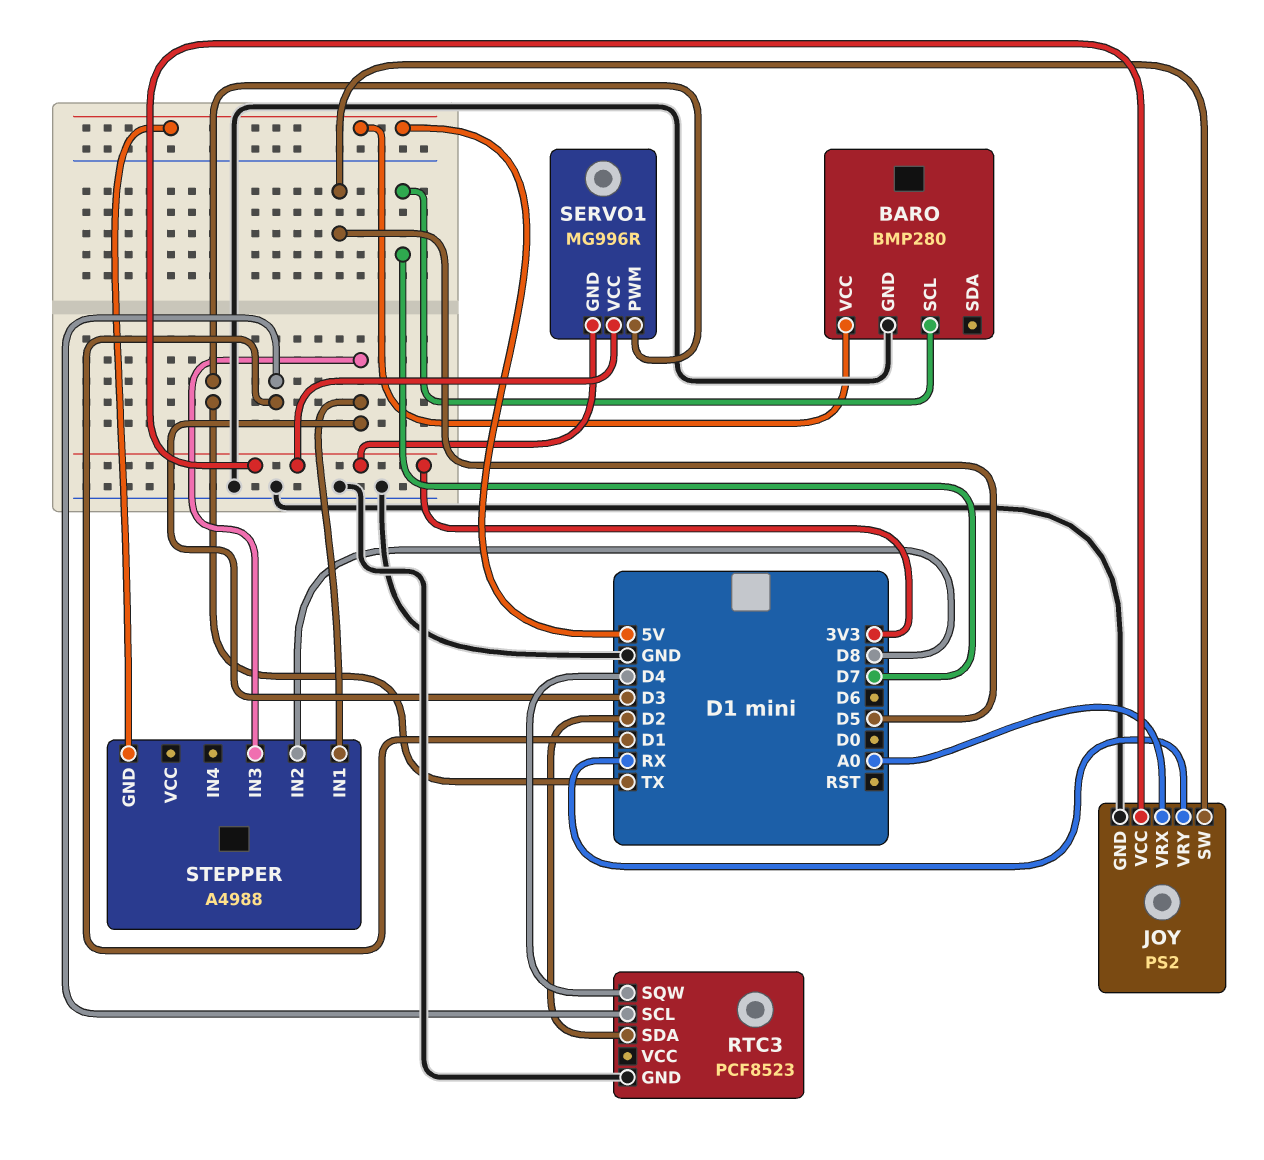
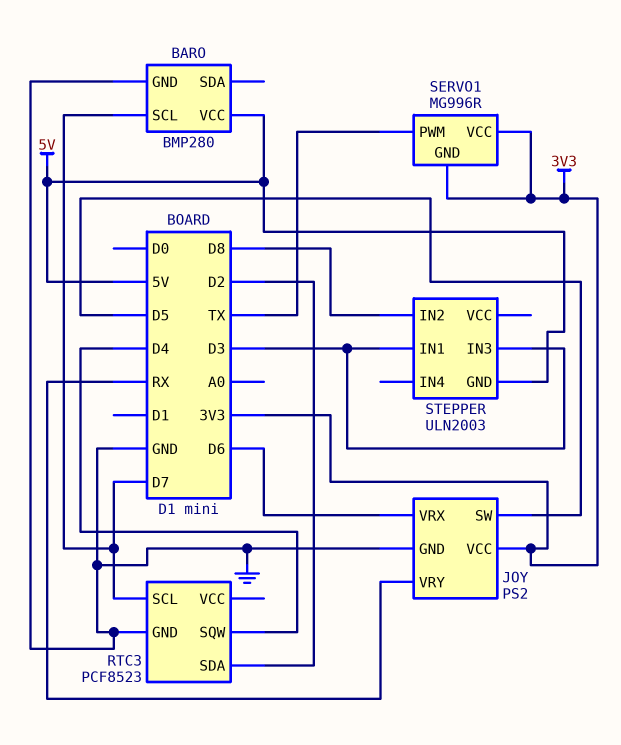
JOY pin VRX: A0 -> D6
RTC3 pin SCL: D1 -> D7
STEPPER: A4988 -> ULN2003

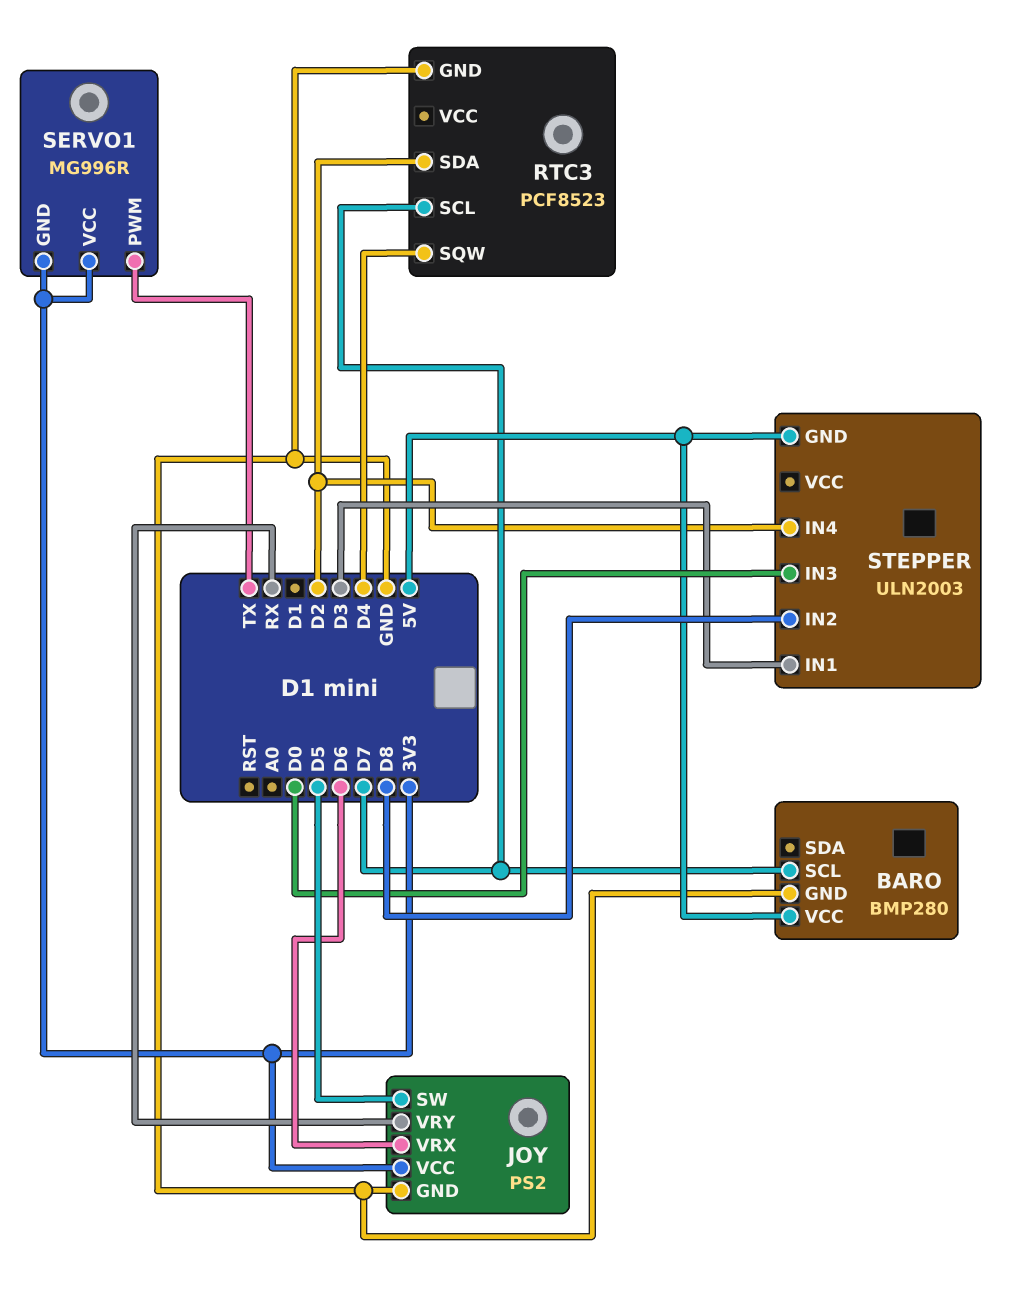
STEPPER pin IN3: D3 -> D0
STEPPER pin IN4: none -> D2

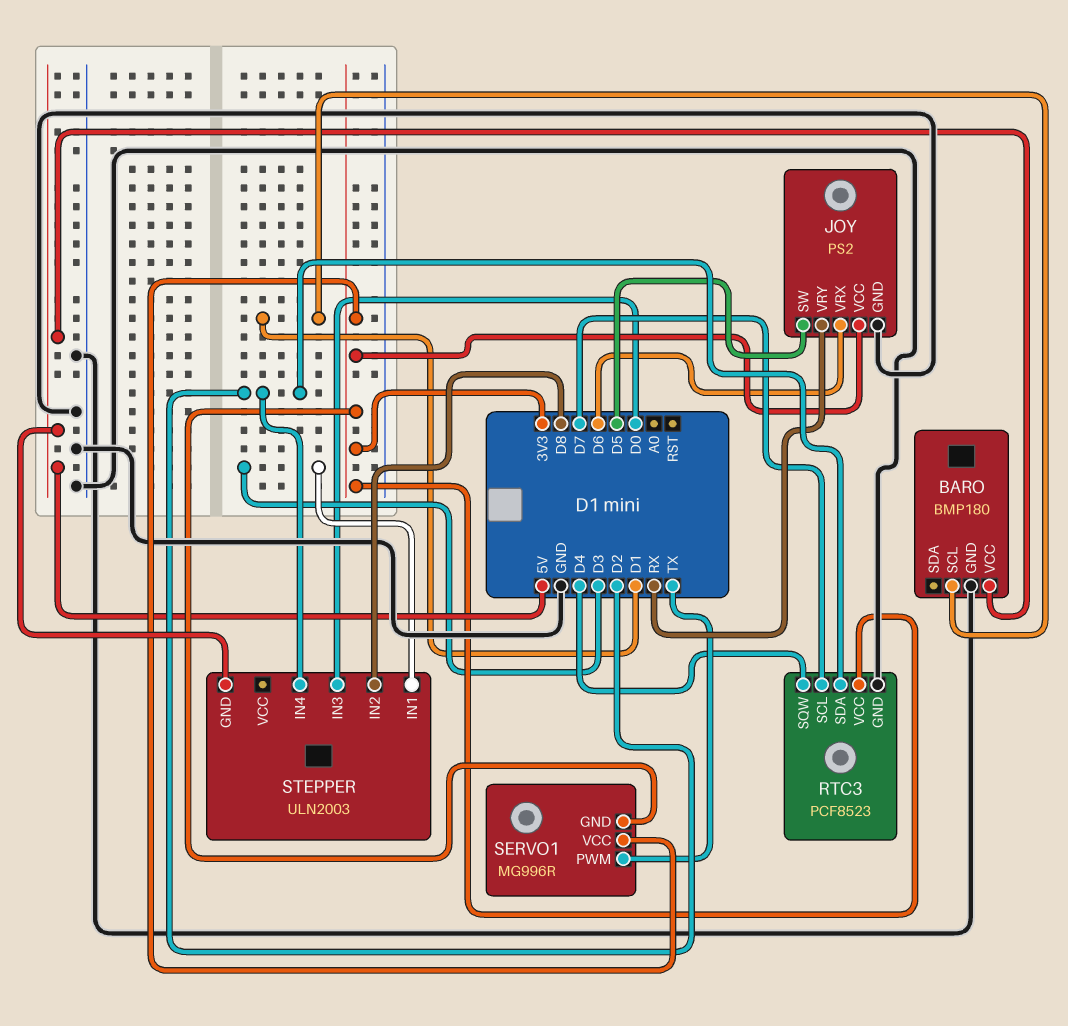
BARO: BMP280 -> BMP180
BARO pin SCL: D7 -> D1
RTC3 pin VCC: none -> 3V3

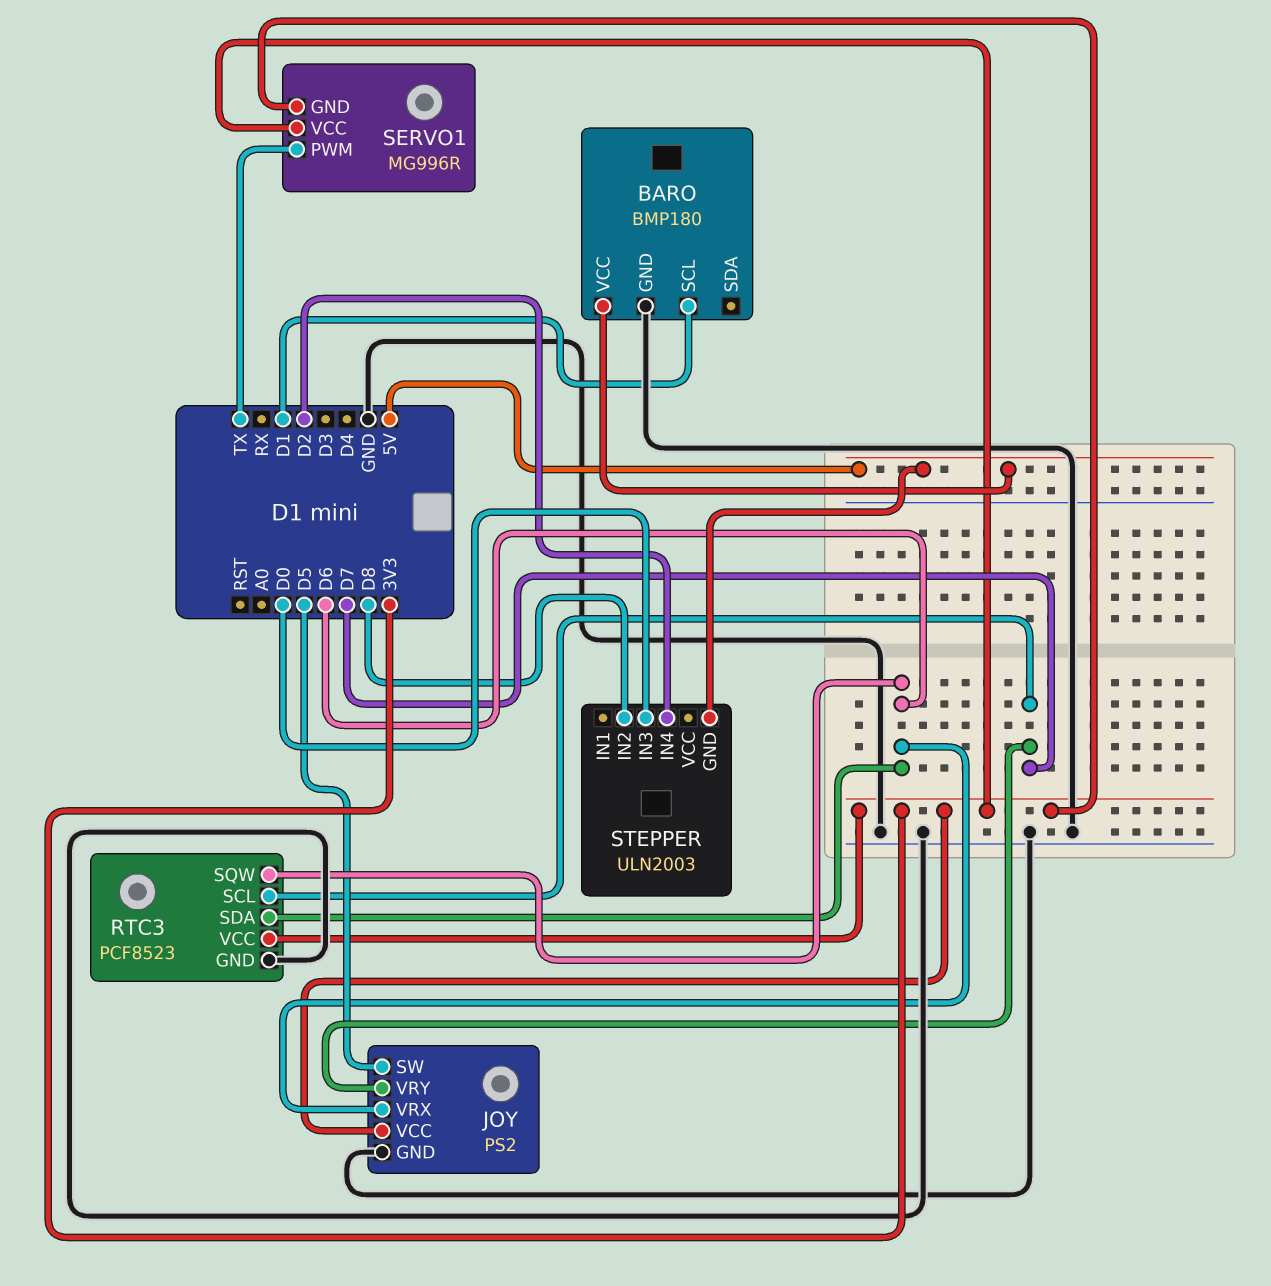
JOY pin VRY: RX -> D7
RTC3 pin SDA: D2 -> D6
RTC3 pin SQW: D4 -> D6
STEPPER pin IN1: D3 -> none

